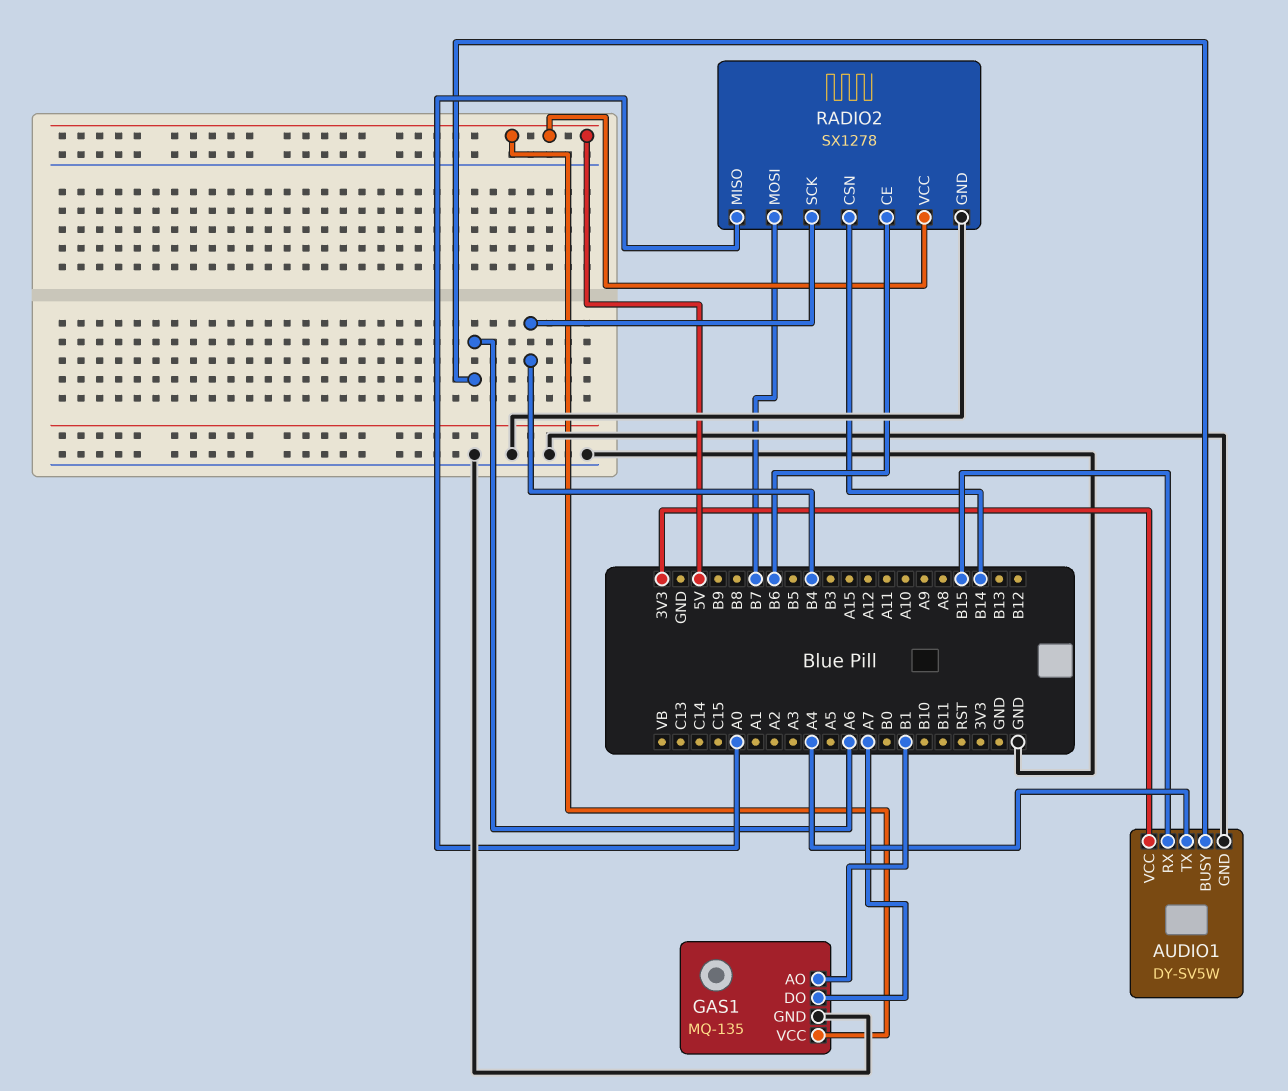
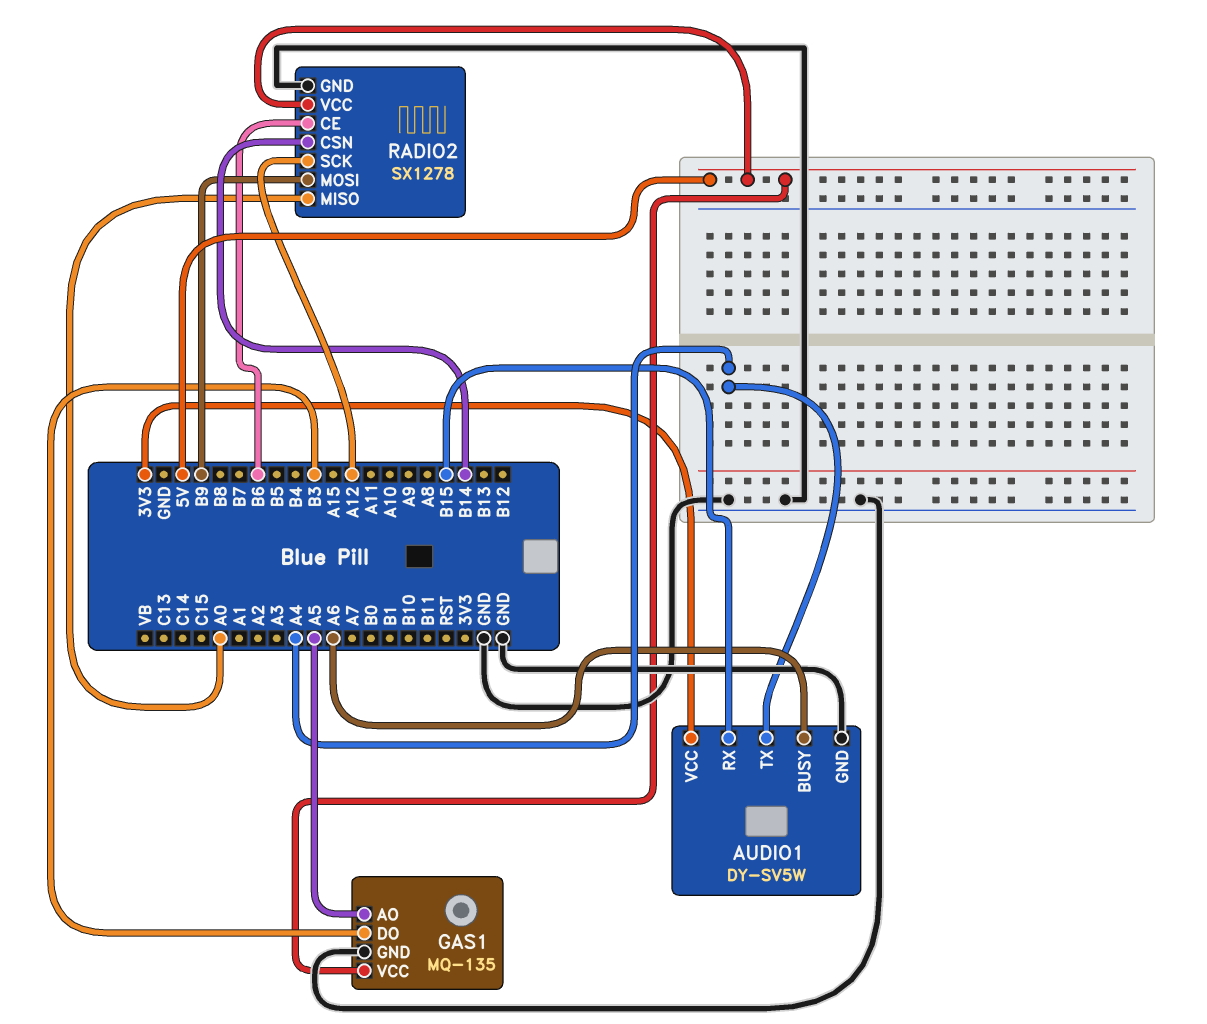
GAS1 pin AO: B1 -> A5
GAS1 pin DO: A7 -> B3
RADIO2 pin MOSI: B7 -> B9
RADIO2 pin SCK: B4 -> A12

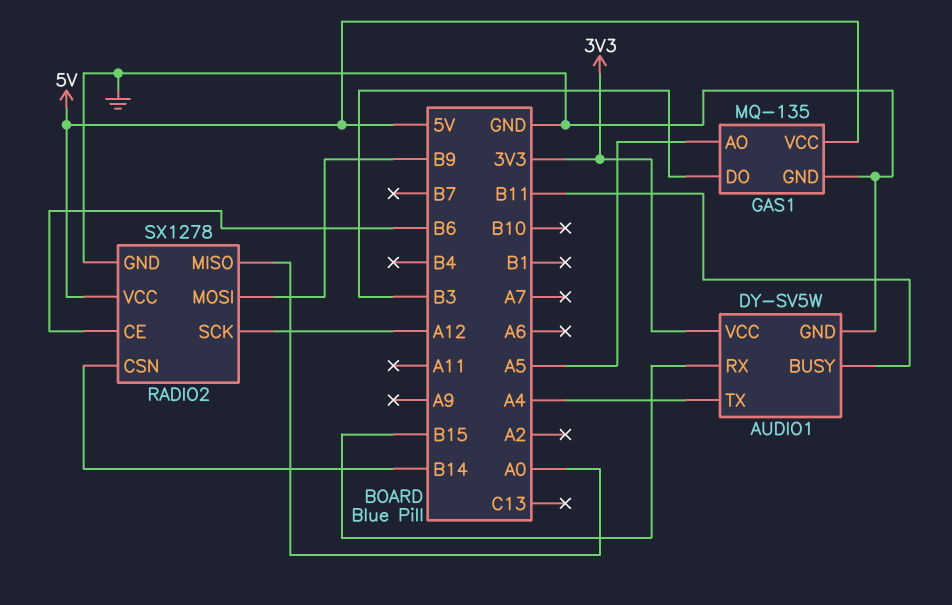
AUDIO1 pin BUSY: A6 -> B11

